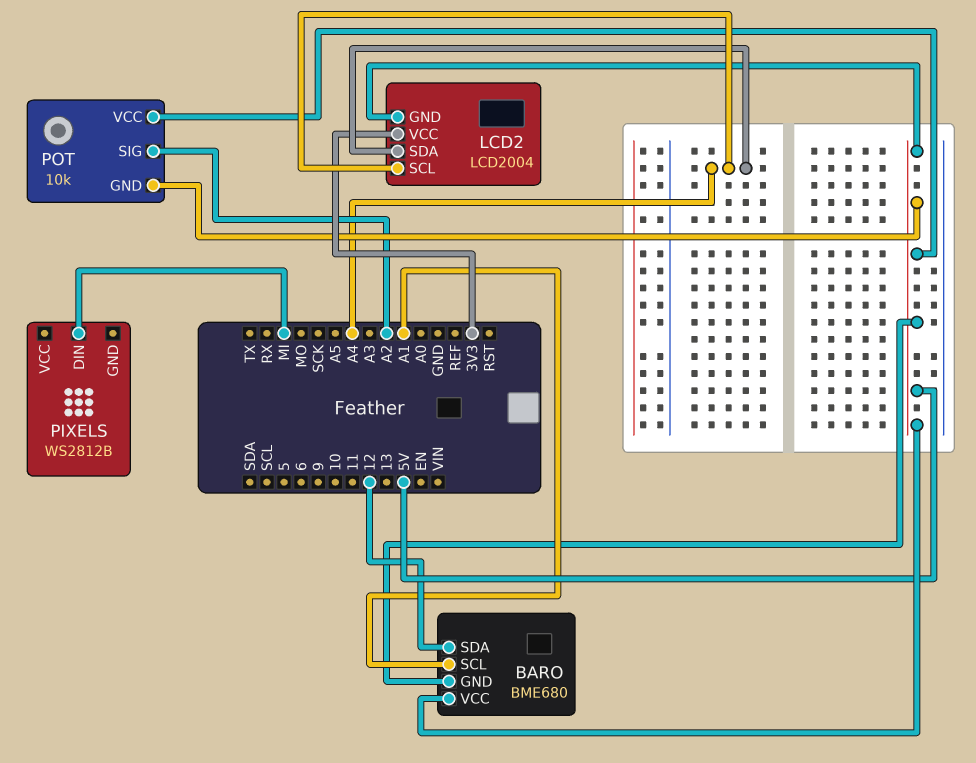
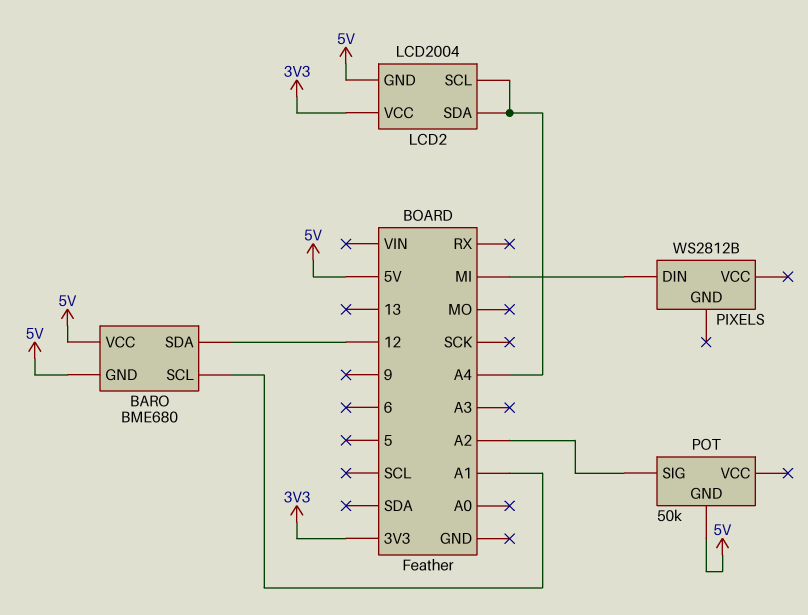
POT: 10k -> 50k
POT pin VCC: 5V -> none

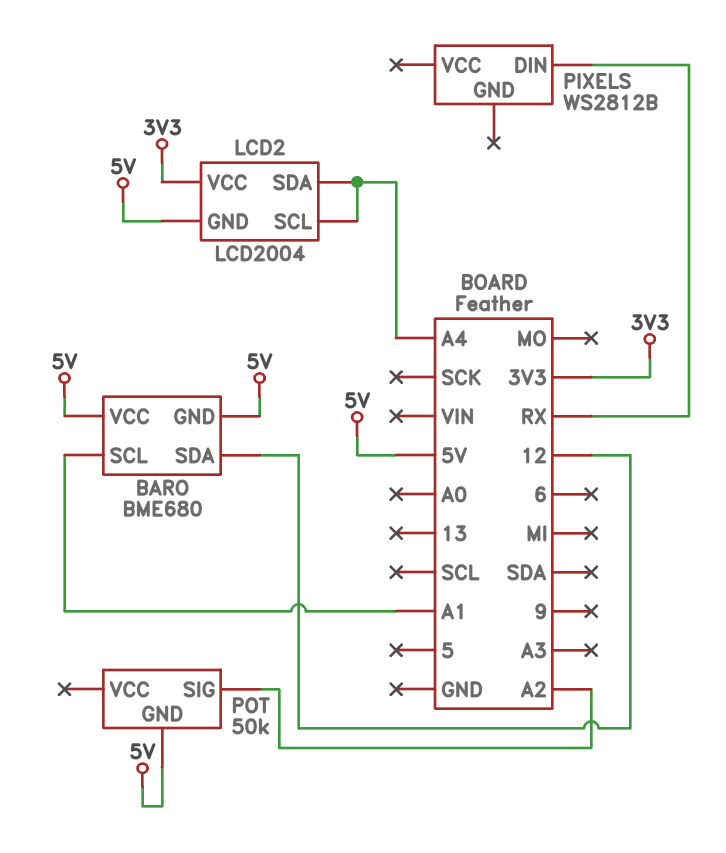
PIXELS pin DIN: MI -> RX

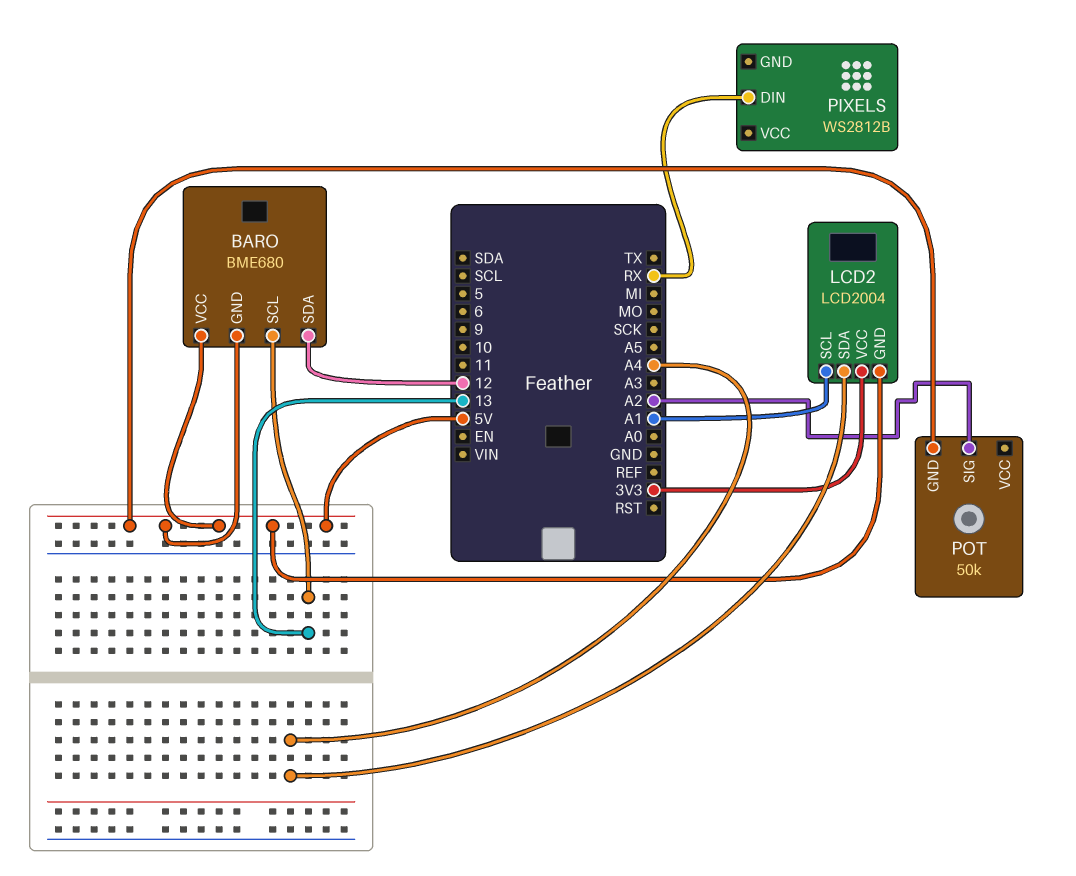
BARO pin SCL: A1 -> 13
LCD2 pin SCL: A4 -> A1

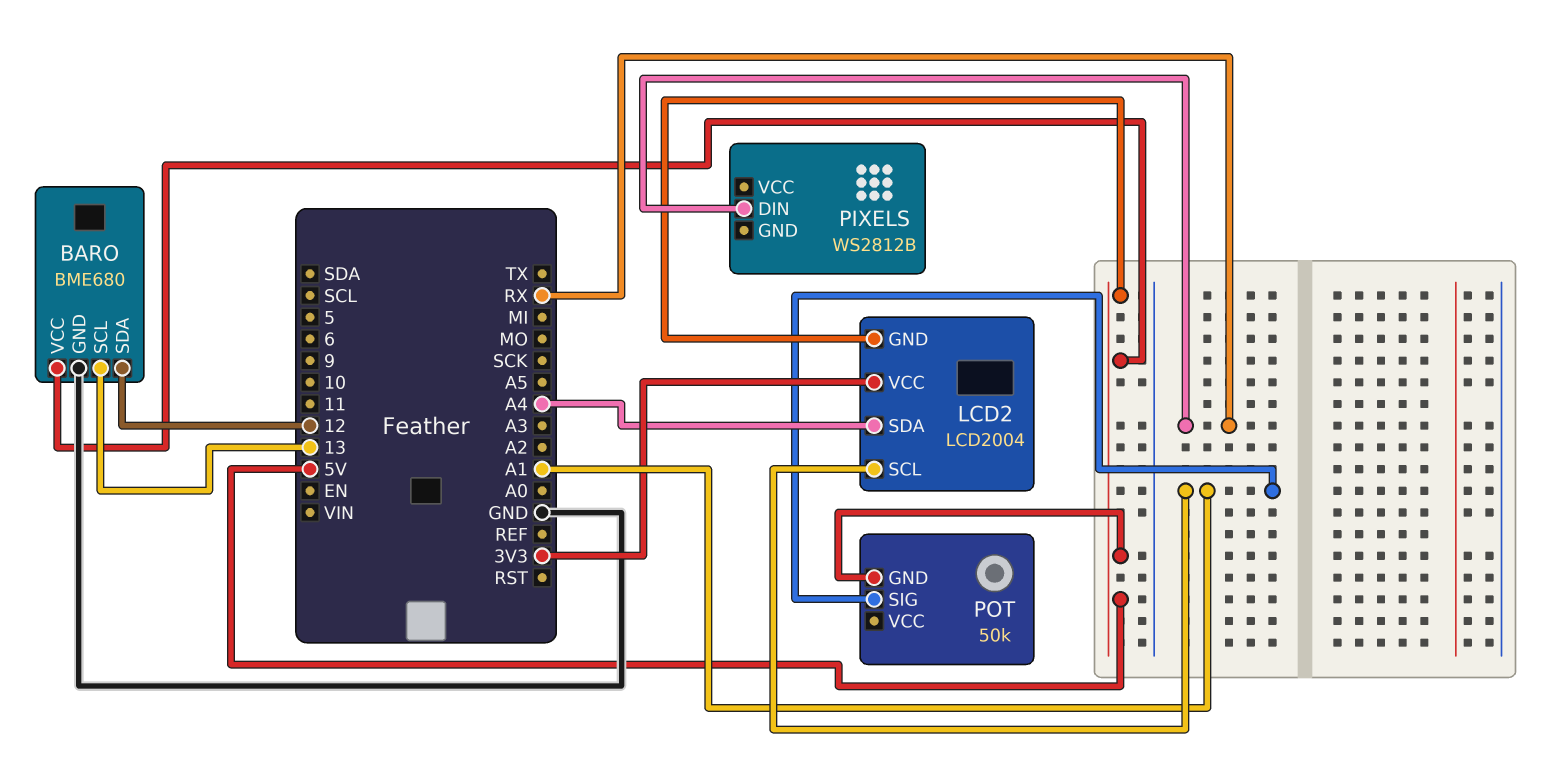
BARO pin GND: 5V -> GND
POT pin SIG: A2 -> A1

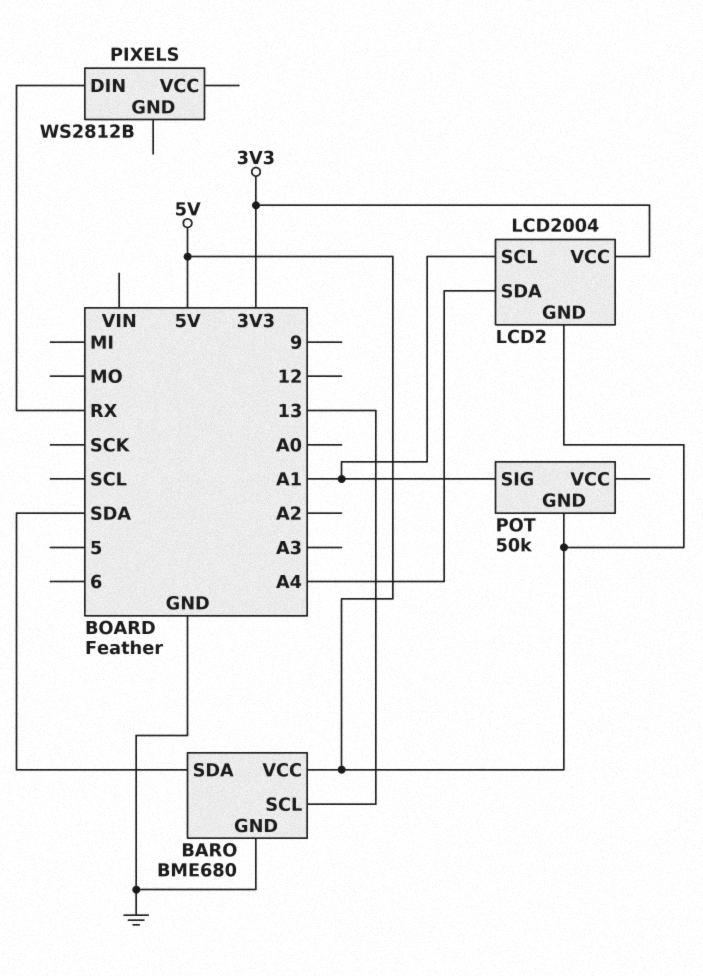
BARO pin SDA: 12 -> SDA

